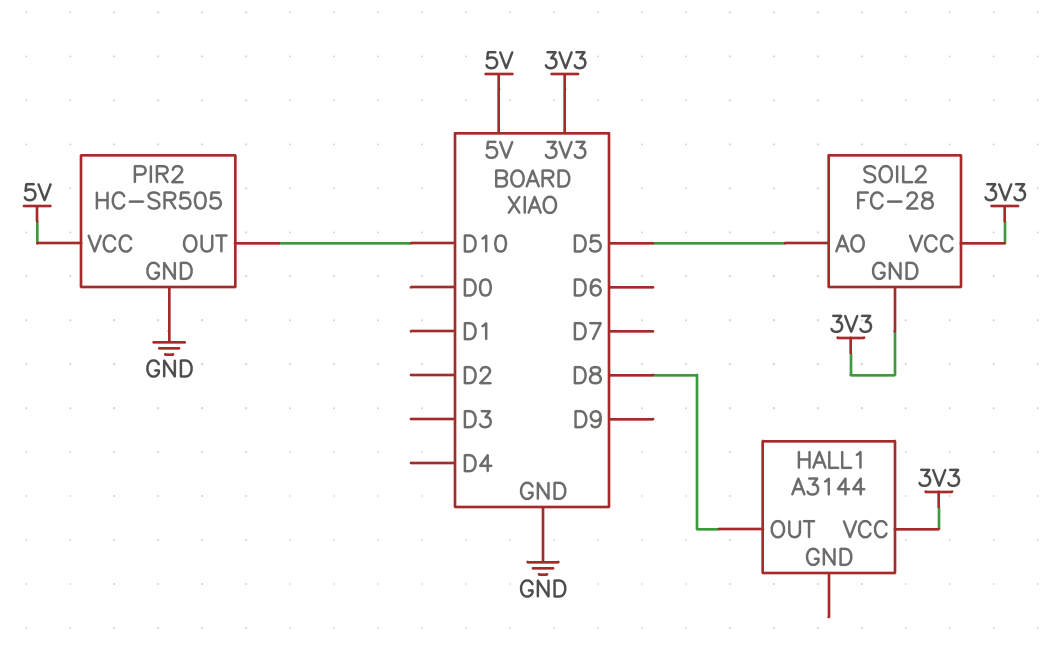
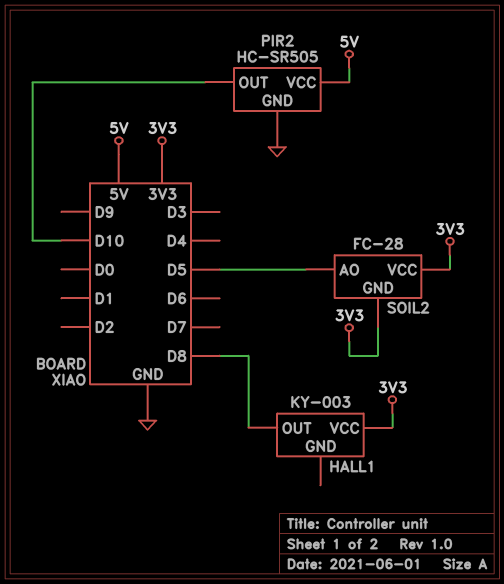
HALL1: A3144 -> KY-003

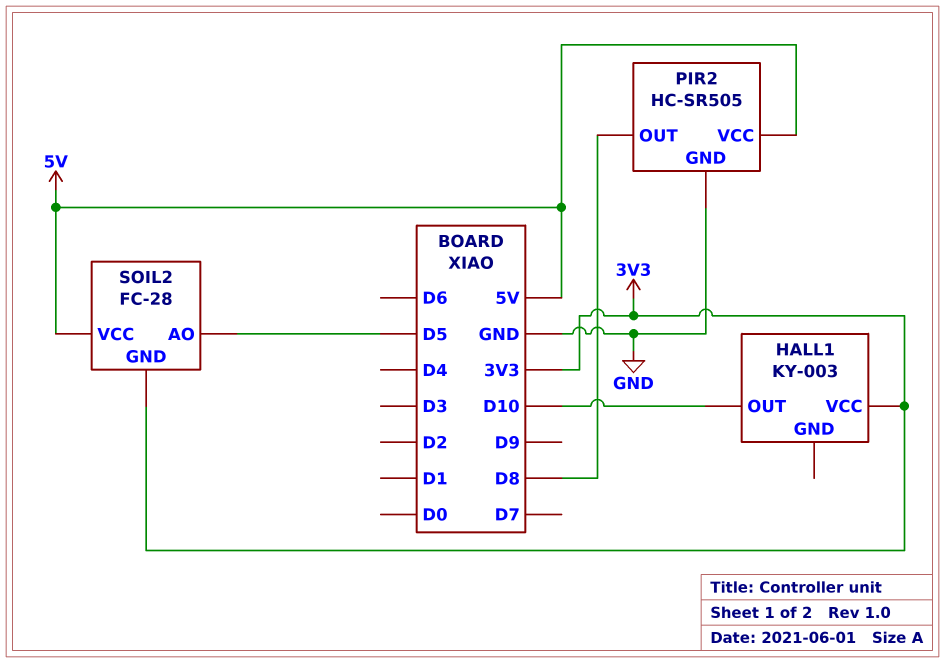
HALL1 pin OUT: D8 -> D10
PIR2 pin OUT: D10 -> D8
SOIL2 pin VCC: 3V3 -> 5V

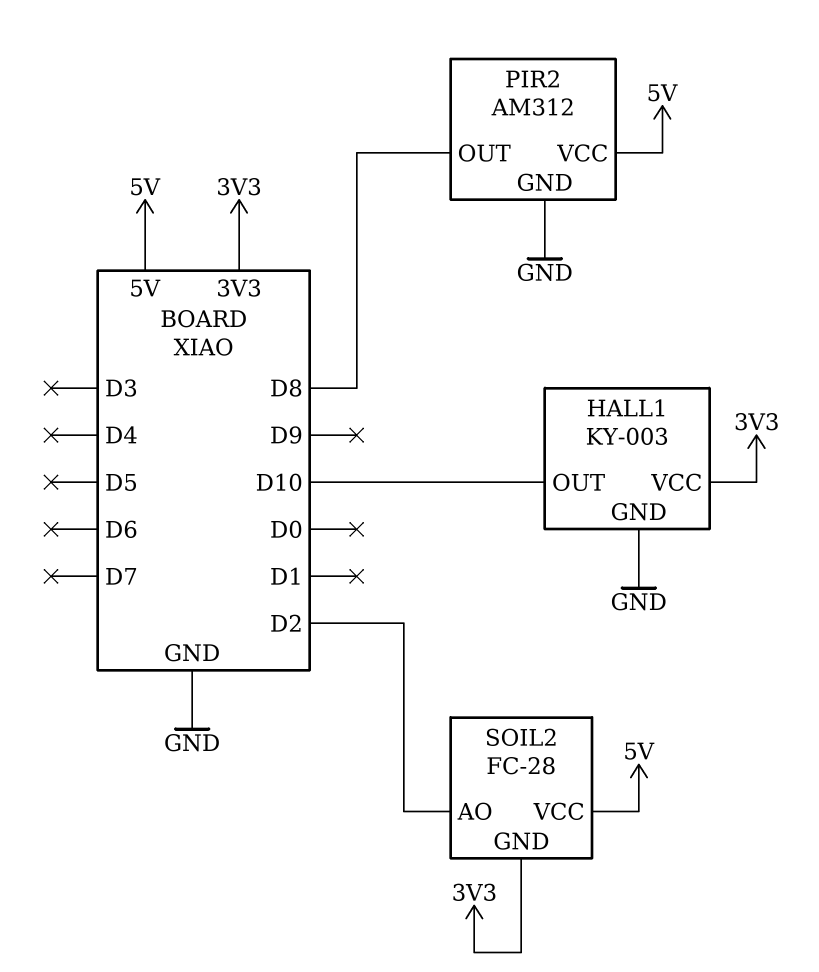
HALL1 pin GND: none -> GND
PIR2: HC-SR505 -> AM312
SOIL2 pin AO: D5 -> D2

